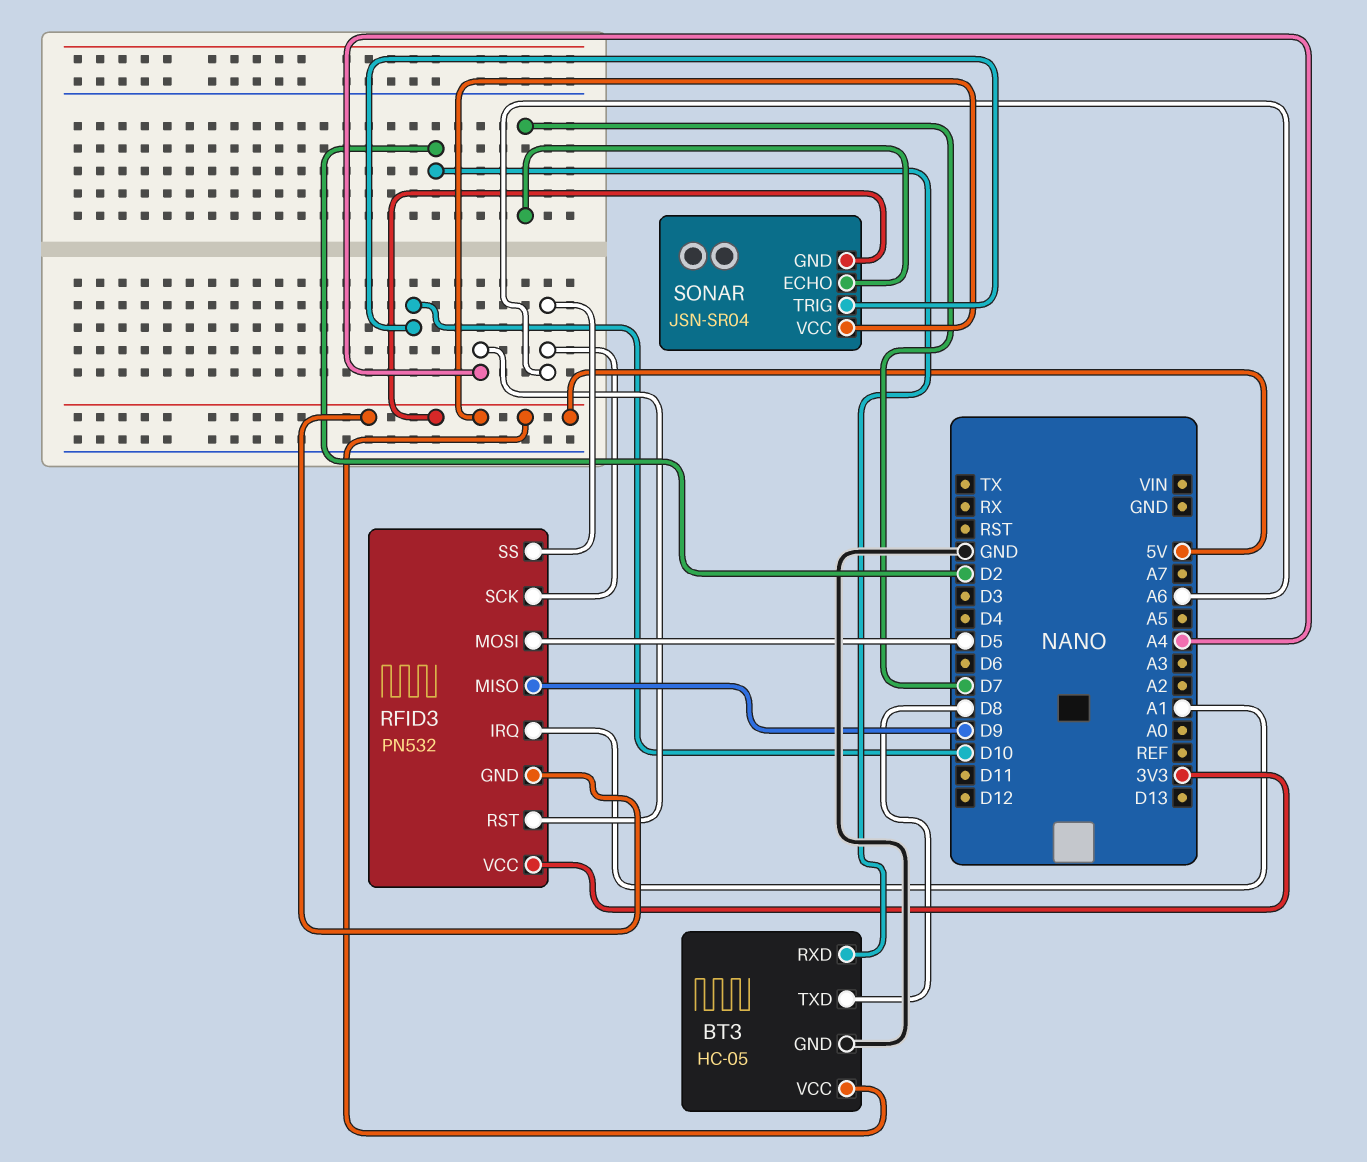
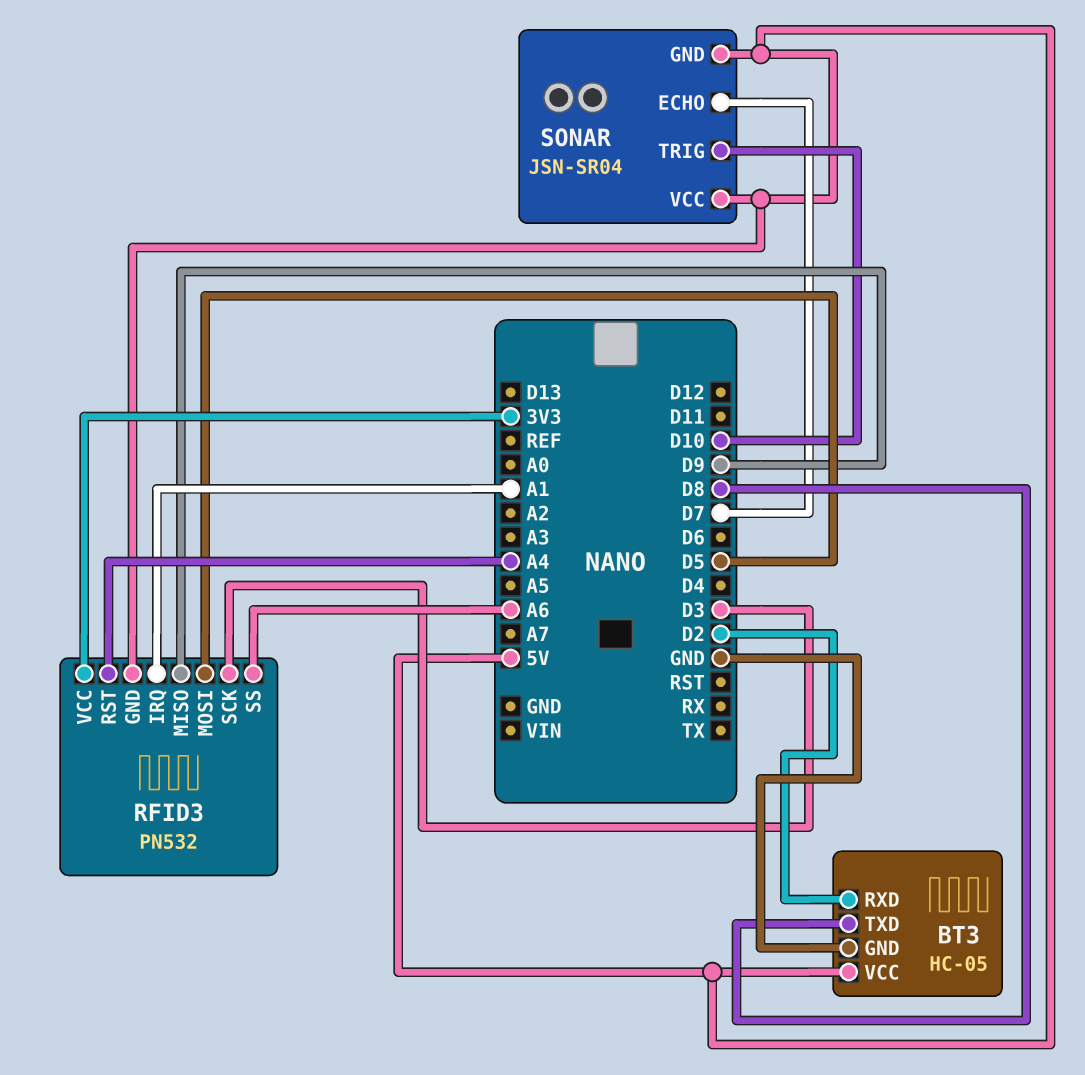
RFID3 pin SCK: A6 -> D3

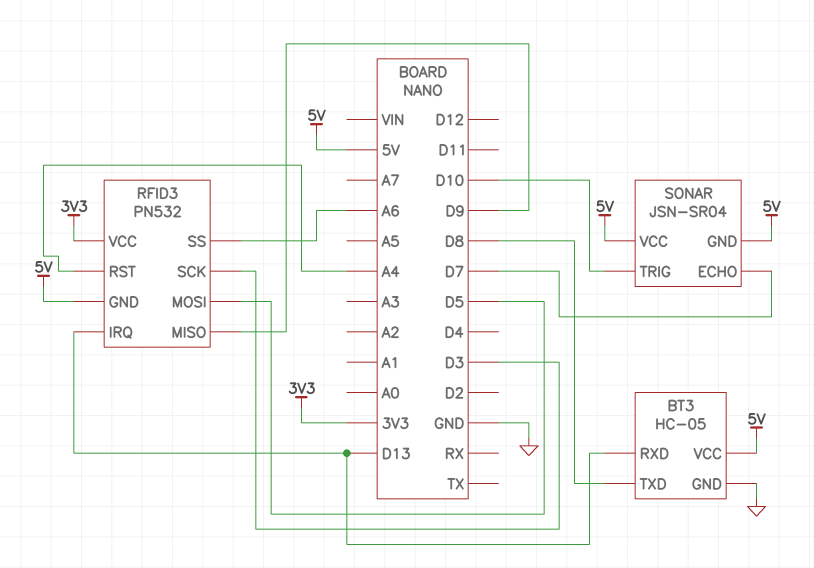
BT3 pin RXD: D2 -> D13
RFID3 pin IRQ: A1 -> D13

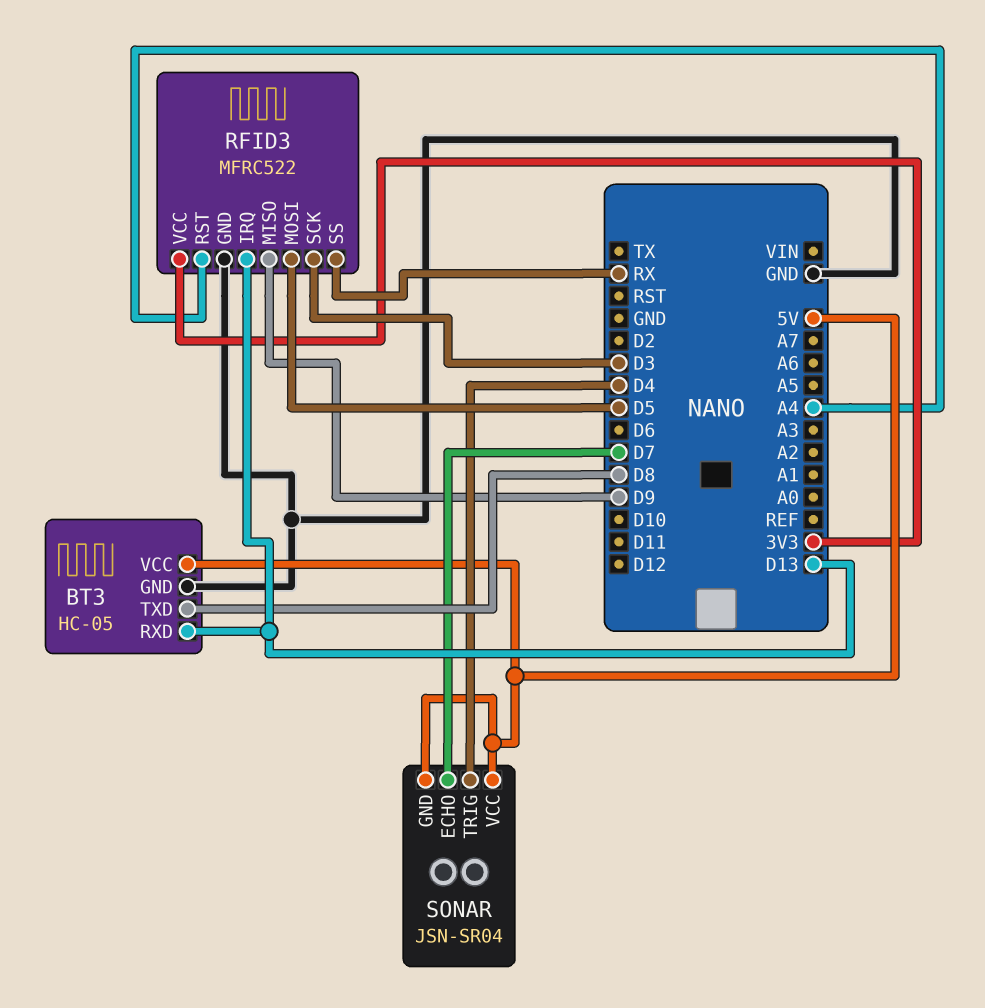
RFID3: PN532 -> MFRC522
RFID3 pin GND: 5V -> GND
RFID3 pin SS: A6 -> RX
SONAR pin TRIG: D10 -> D4

